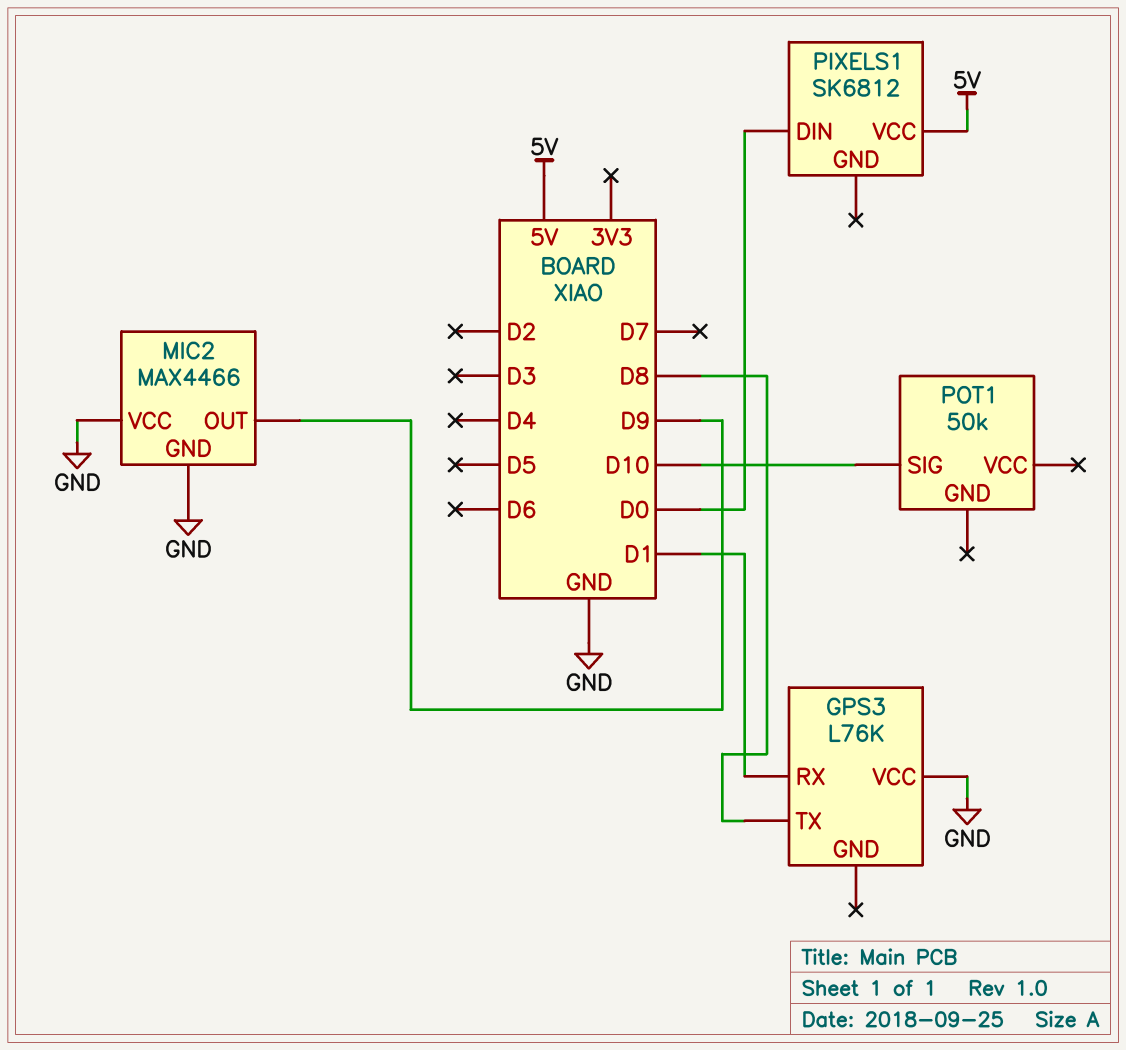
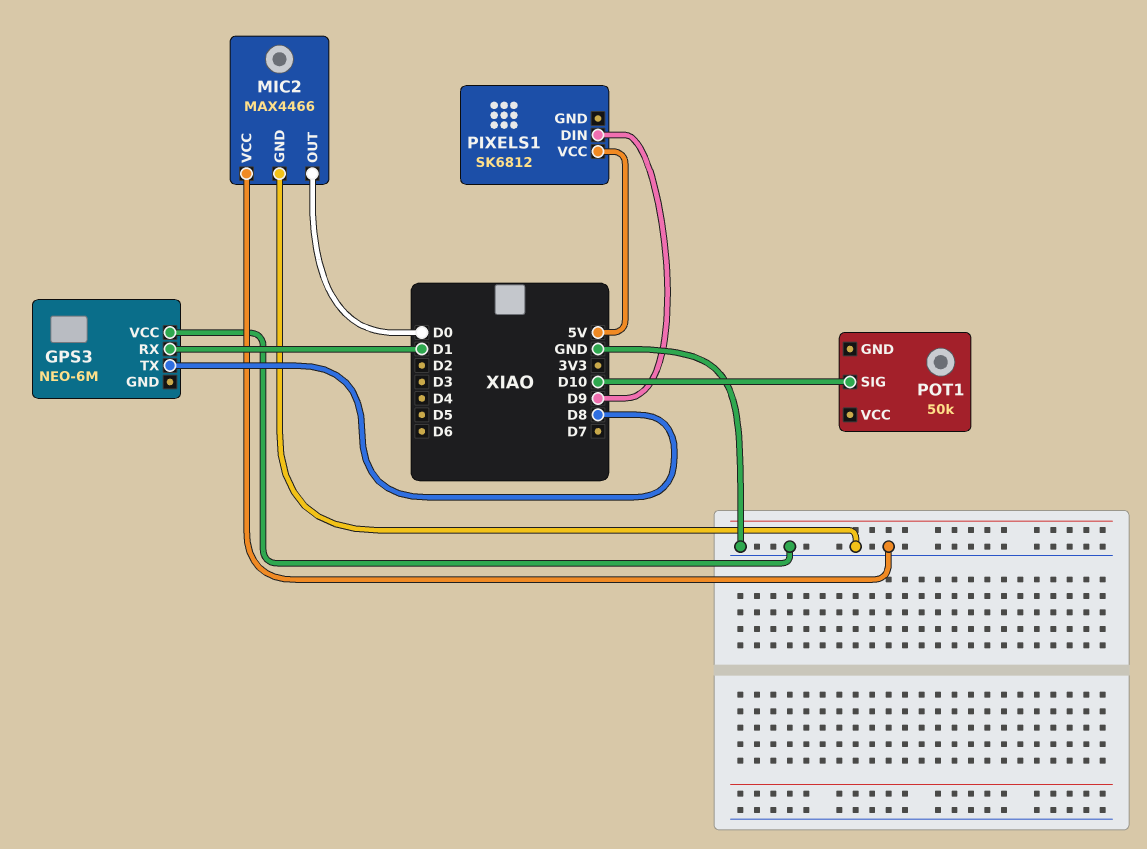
GPS3: L76K -> NEO-6M
MIC2 pin OUT: D9 -> D0
PIXELS1 pin DIN: D0 -> D9

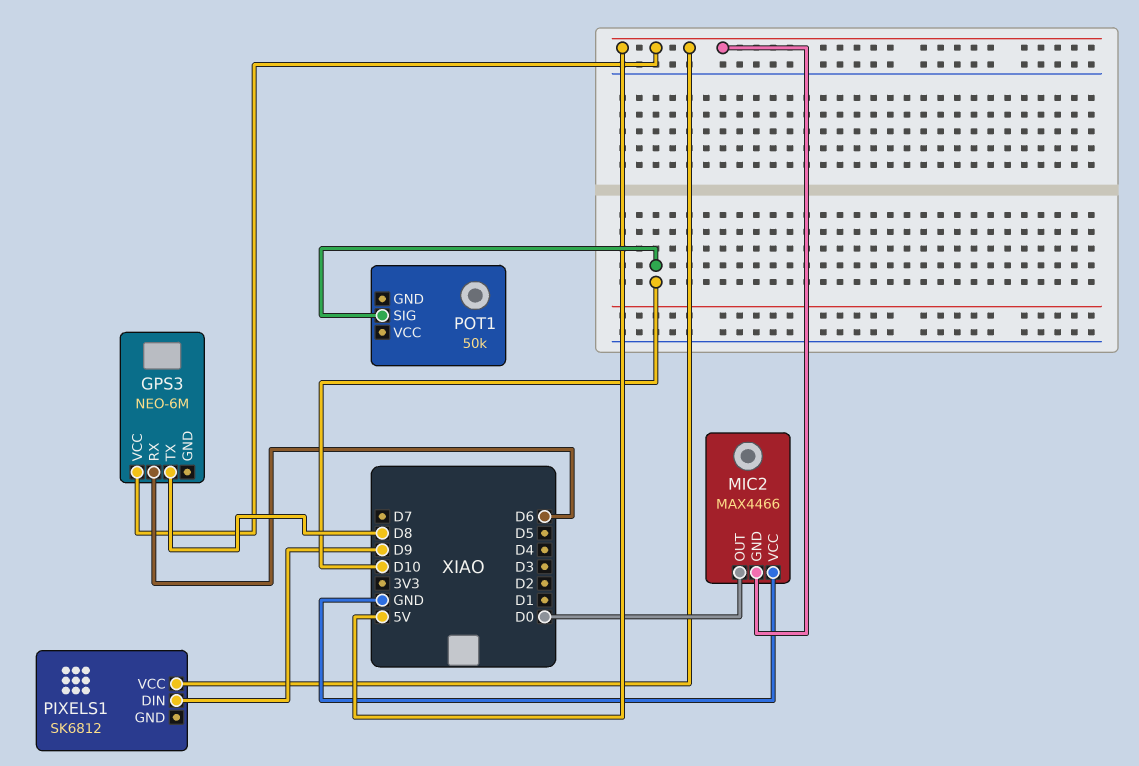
GPS3 pin RX: D1 -> D6
GPS3 pin VCC: GND -> 5V
MIC2 pin GND: GND -> 5V

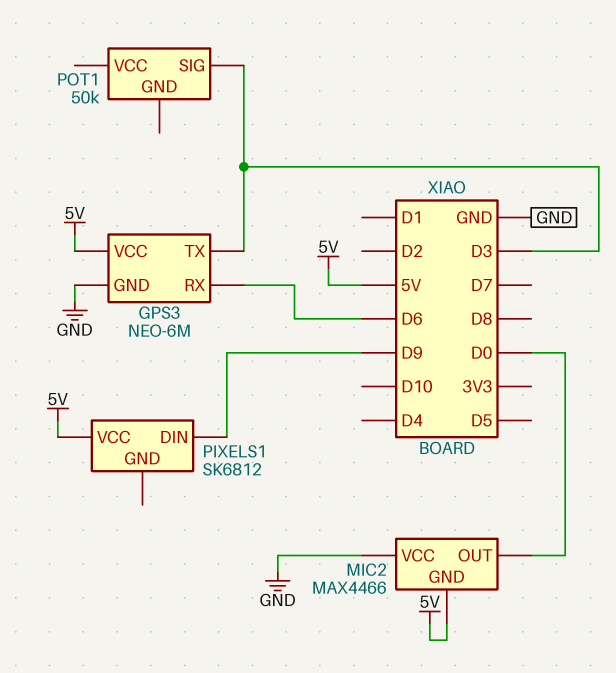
GPS3 pin GND: none -> GND
GPS3 pin TX: D8 -> D3
POT1 pin SIG: D10 -> D3

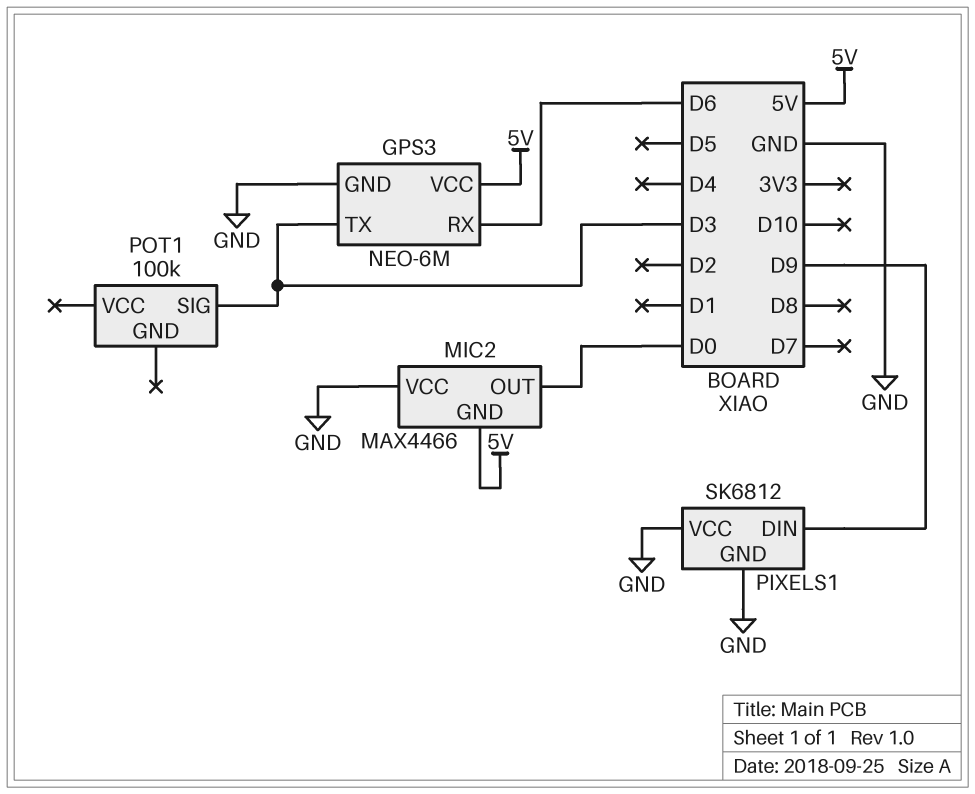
PIXELS1 pin GND: none -> GND
PIXELS1 pin VCC: 5V -> GND
POT1: 50k -> 100k

